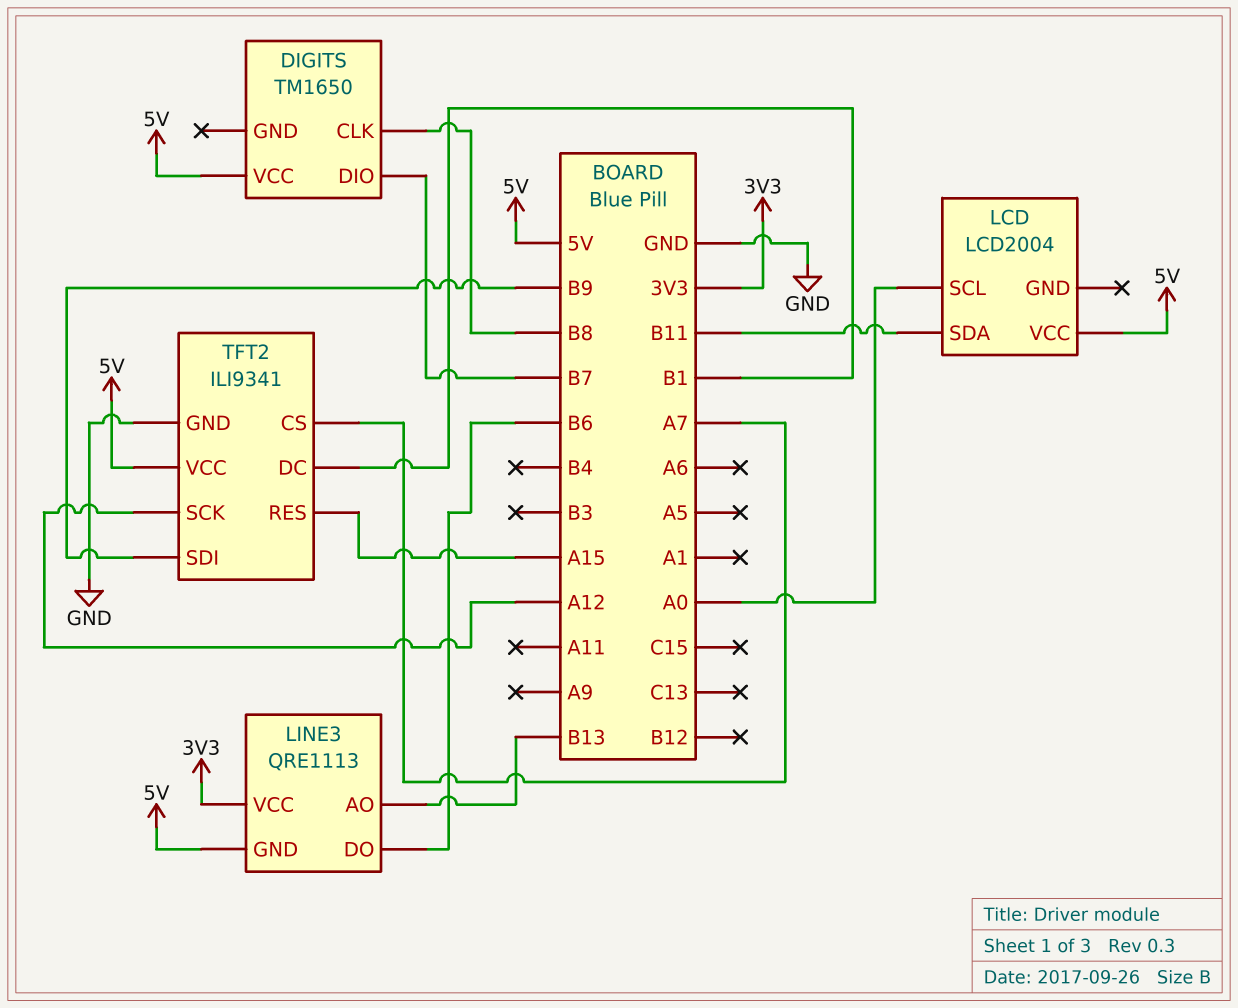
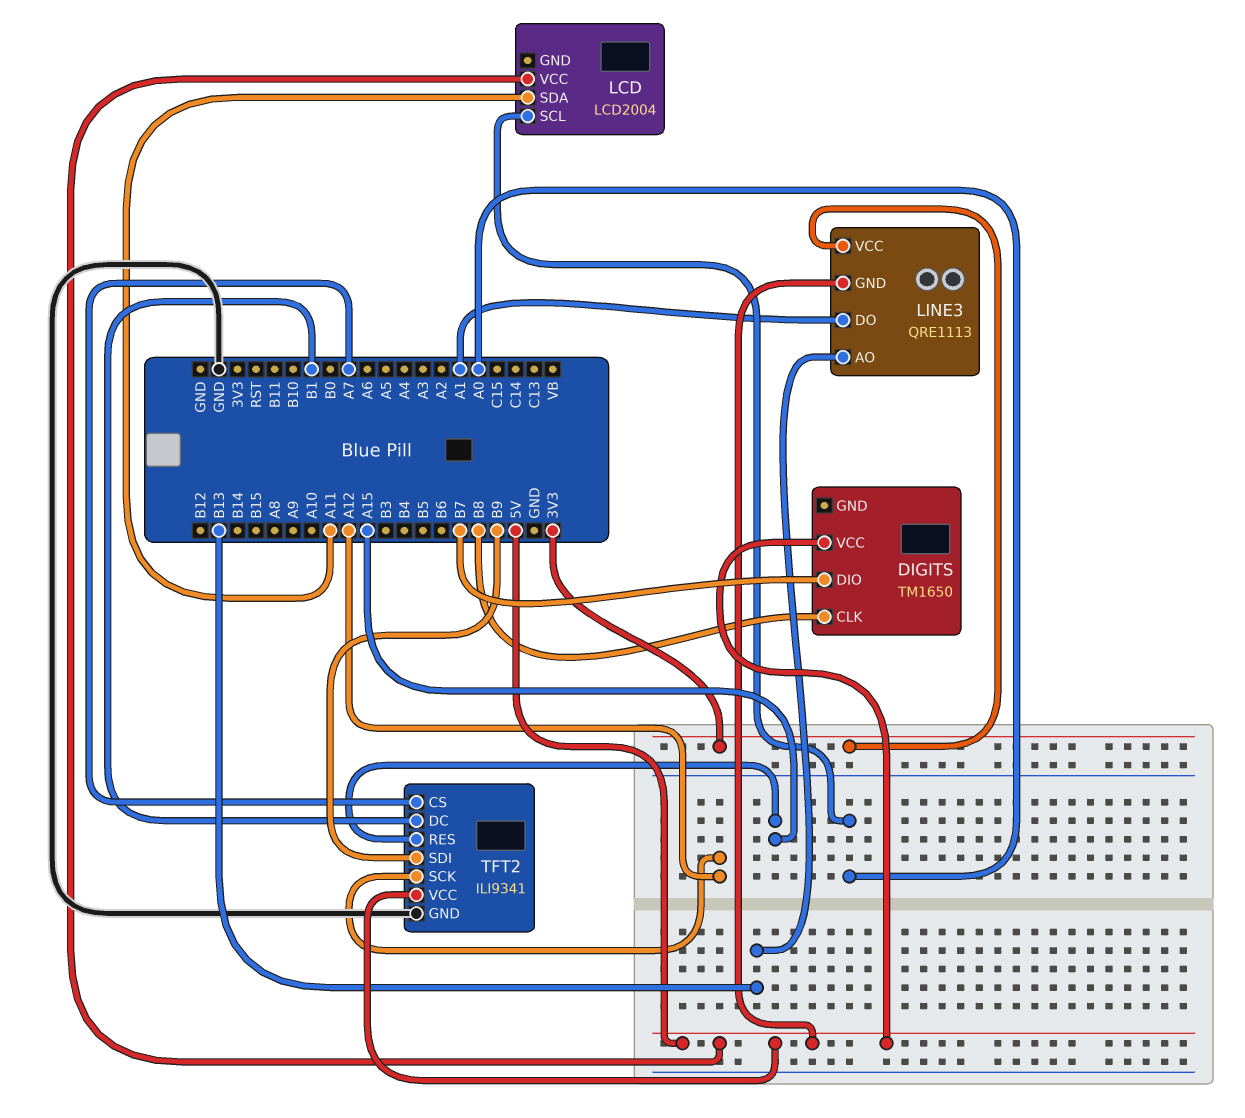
LCD pin SDA: B11 -> A11
LINE3 pin DO: B6 -> A1

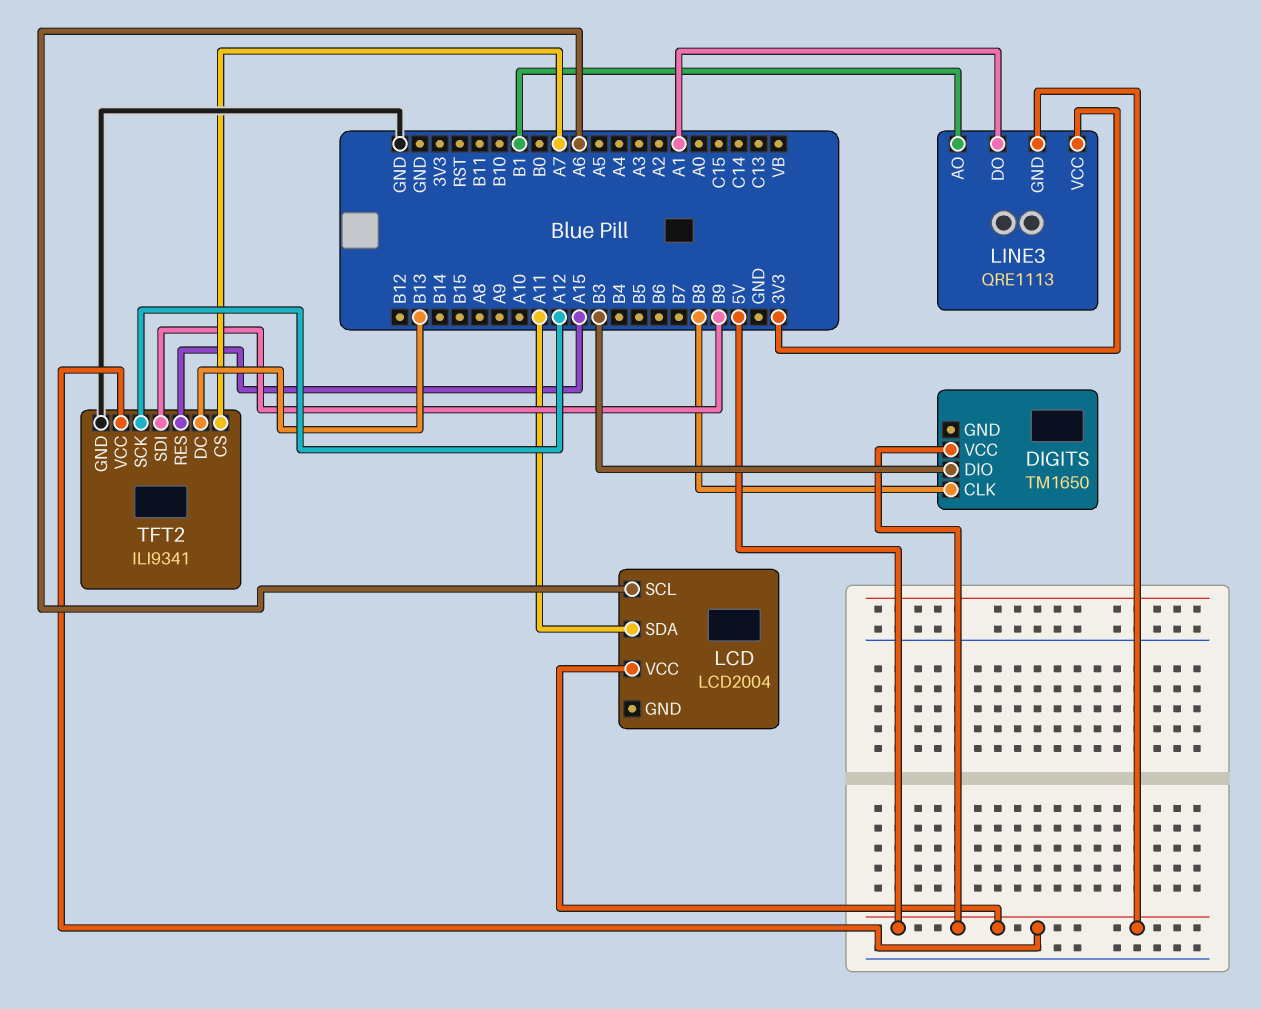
DIGITS pin DIO: B7 -> B3
LCD pin SCL: A0 -> A6
LINE3 pin AO: B13 -> B1
TFT2 pin DC: B1 -> B13

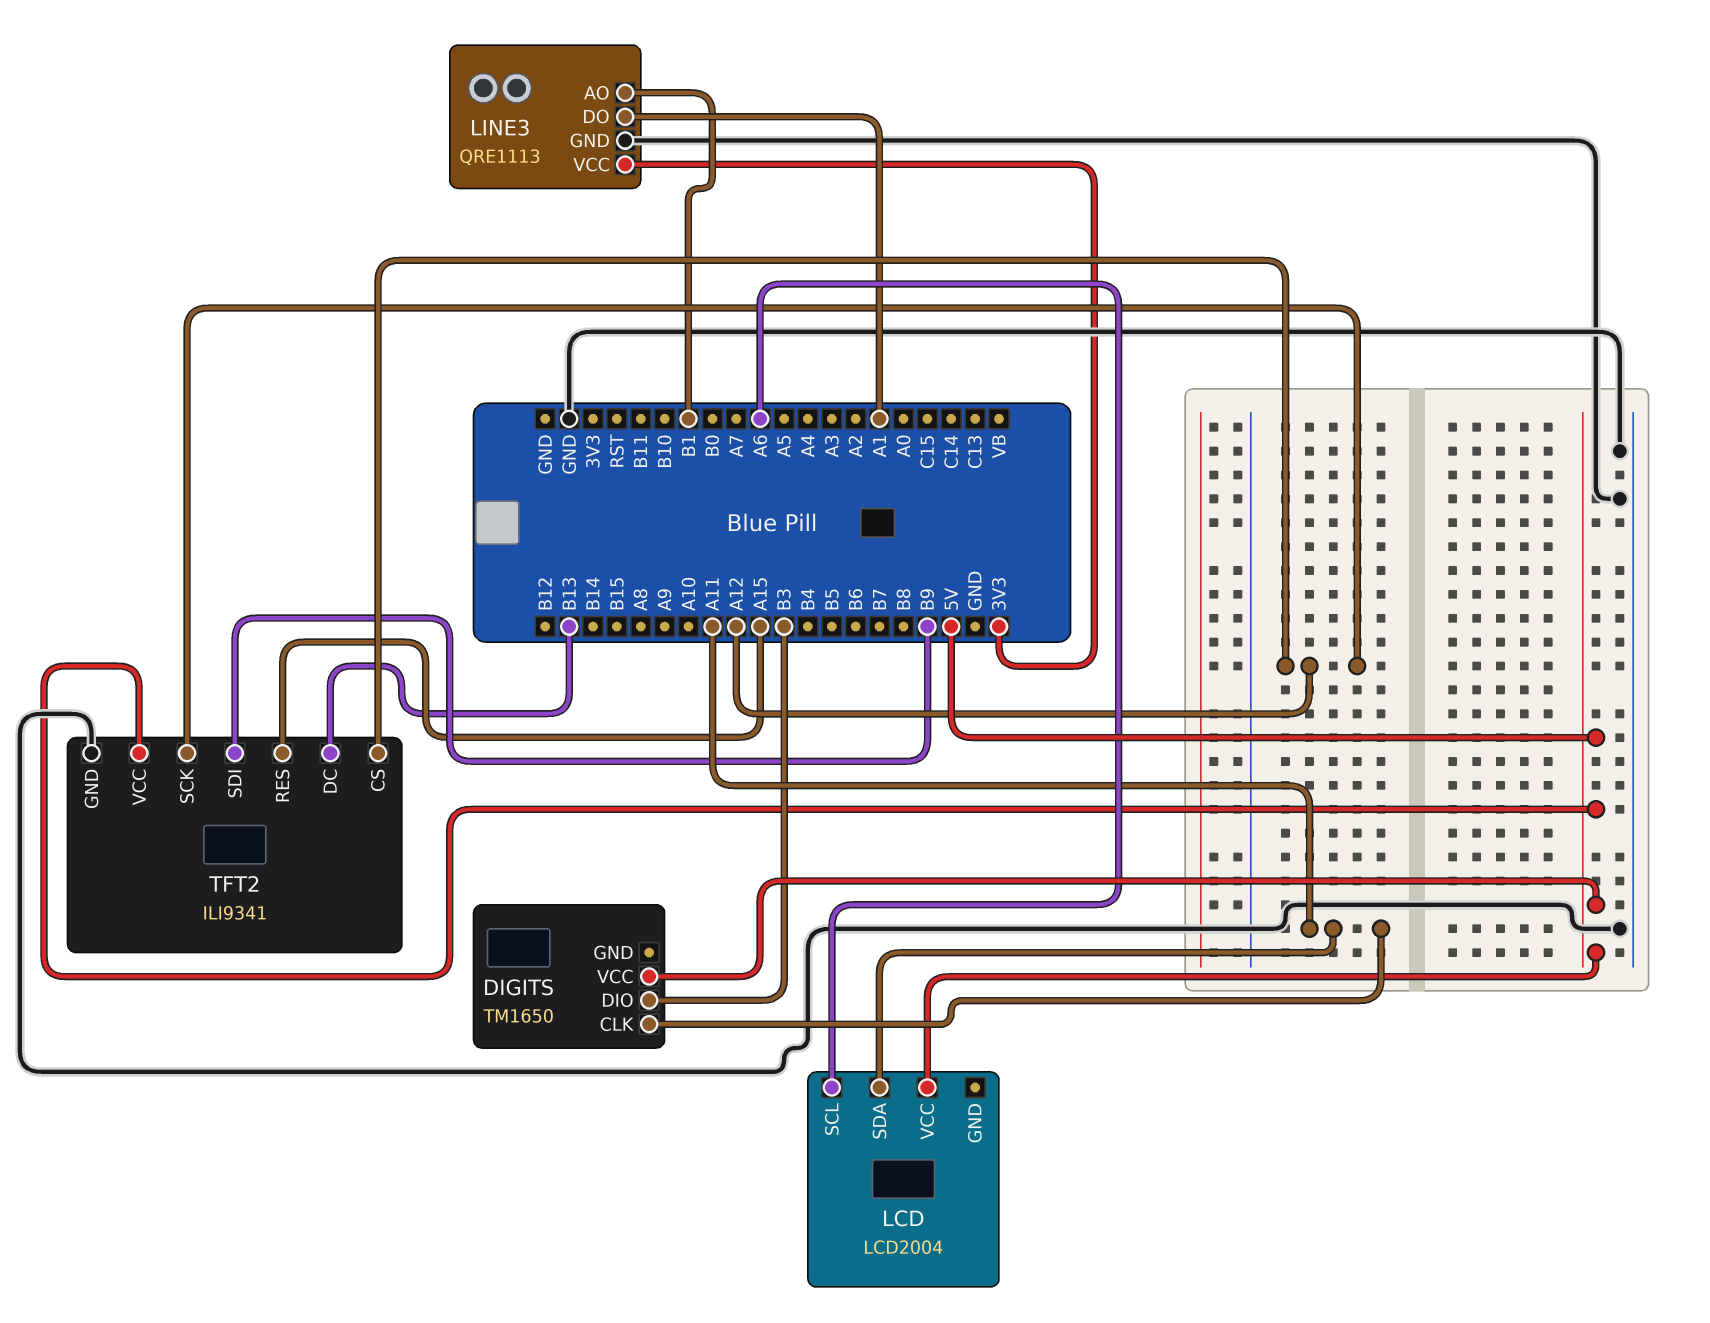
DIGITS pin CLK: B8 -> A11
LINE3 pin GND: 5V -> GND
TFT2 pin CS: A7 -> A12

